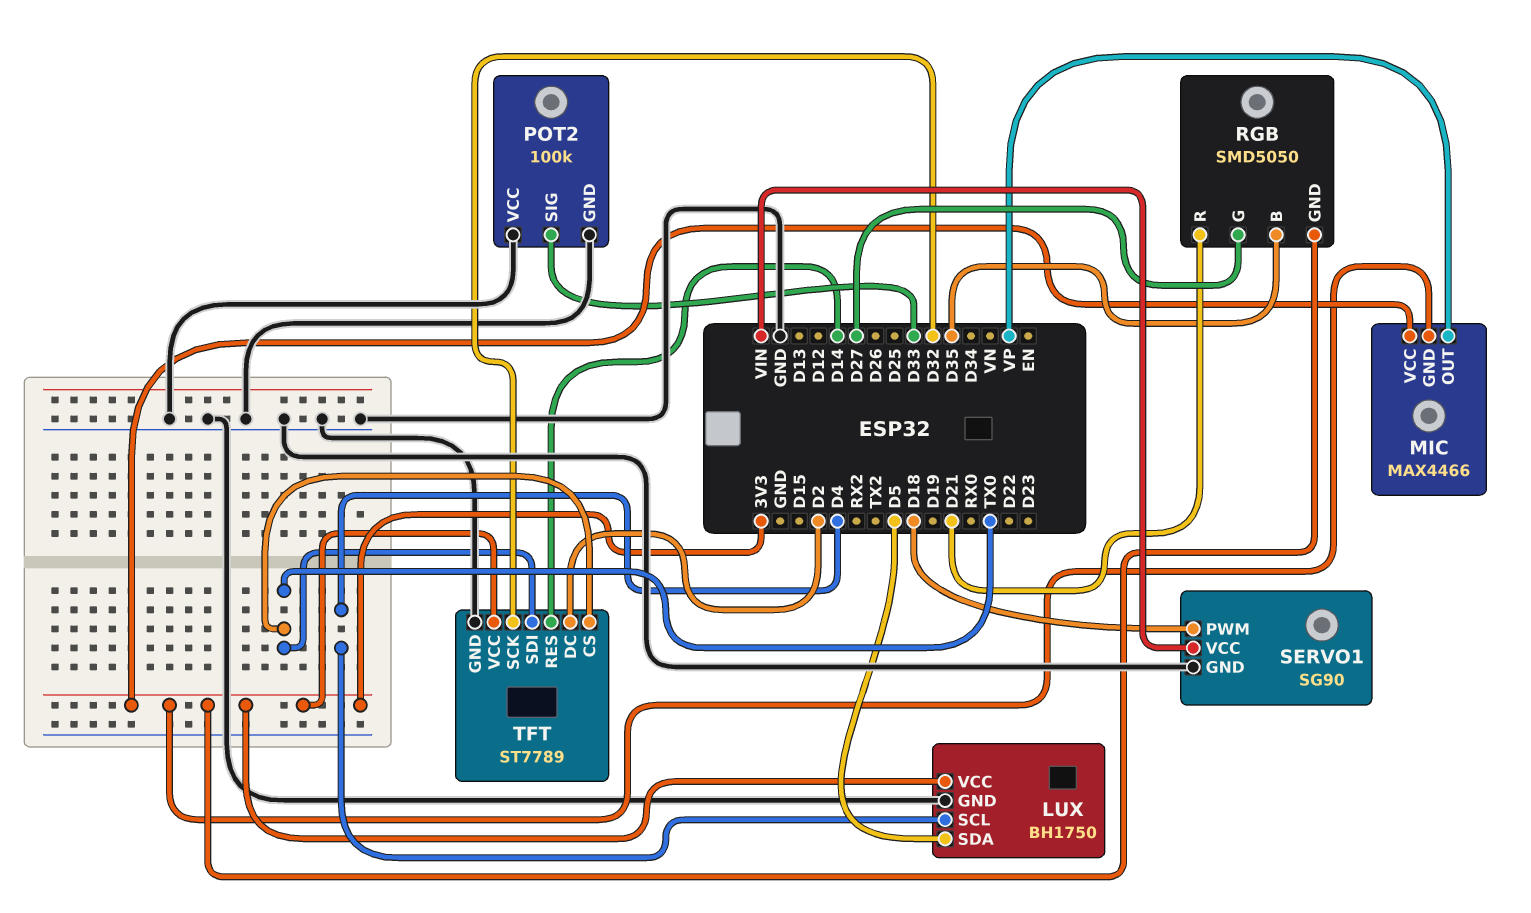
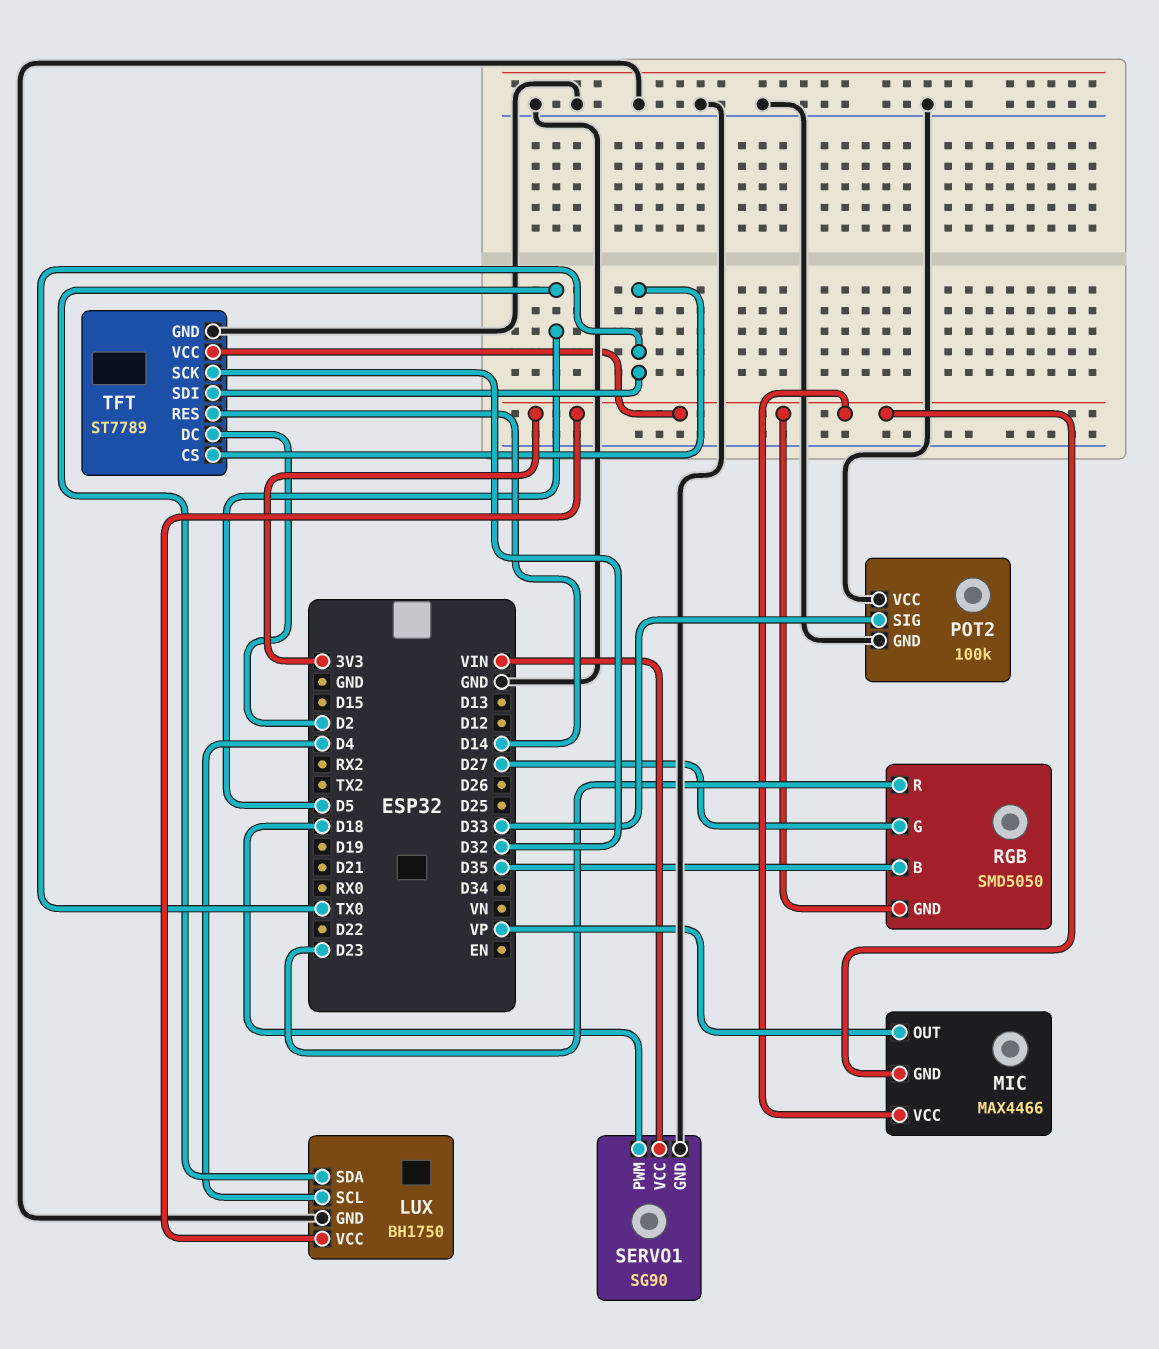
RGB pin R: D21 -> D23

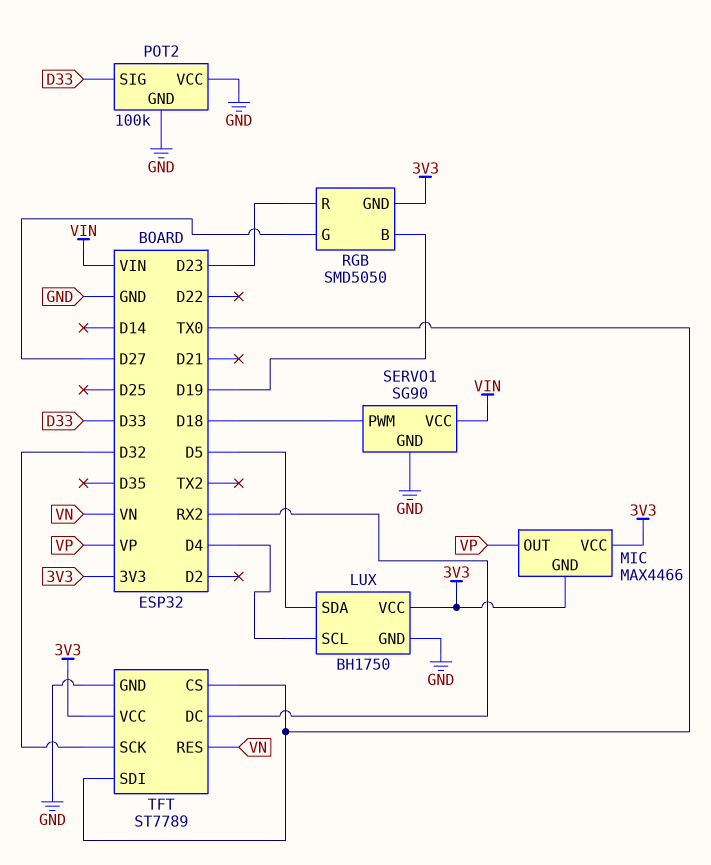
RGB pin B: D35 -> D19
TFT pin DC: D2 -> RX2
TFT pin RES: D14 -> VN

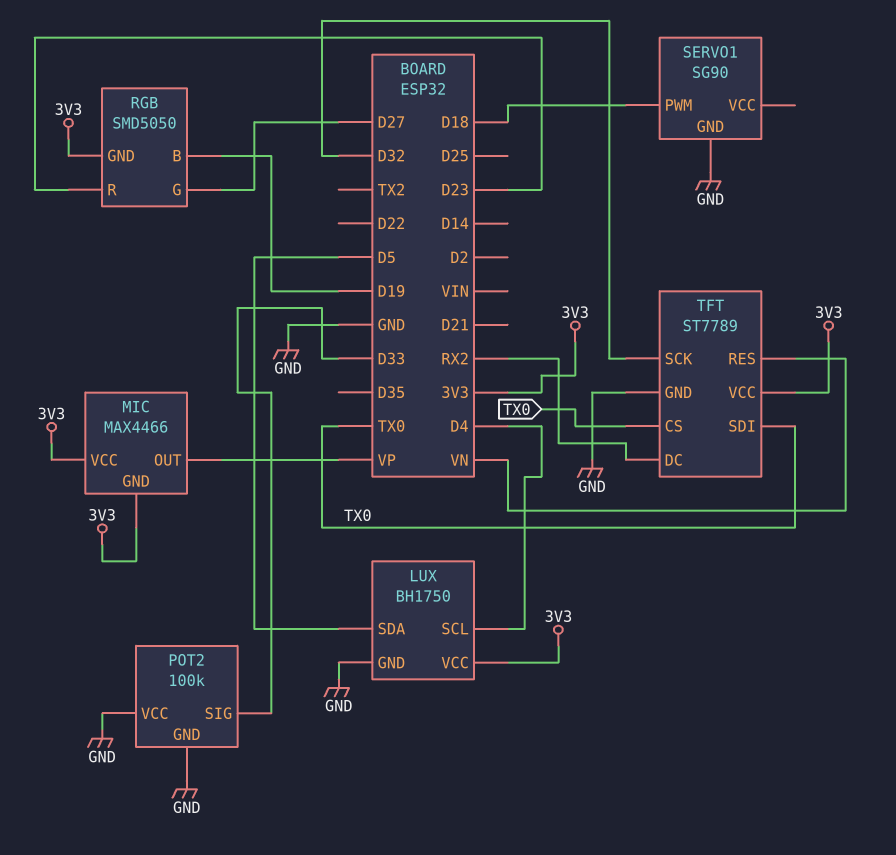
SERVO1 pin VCC: VIN -> none

